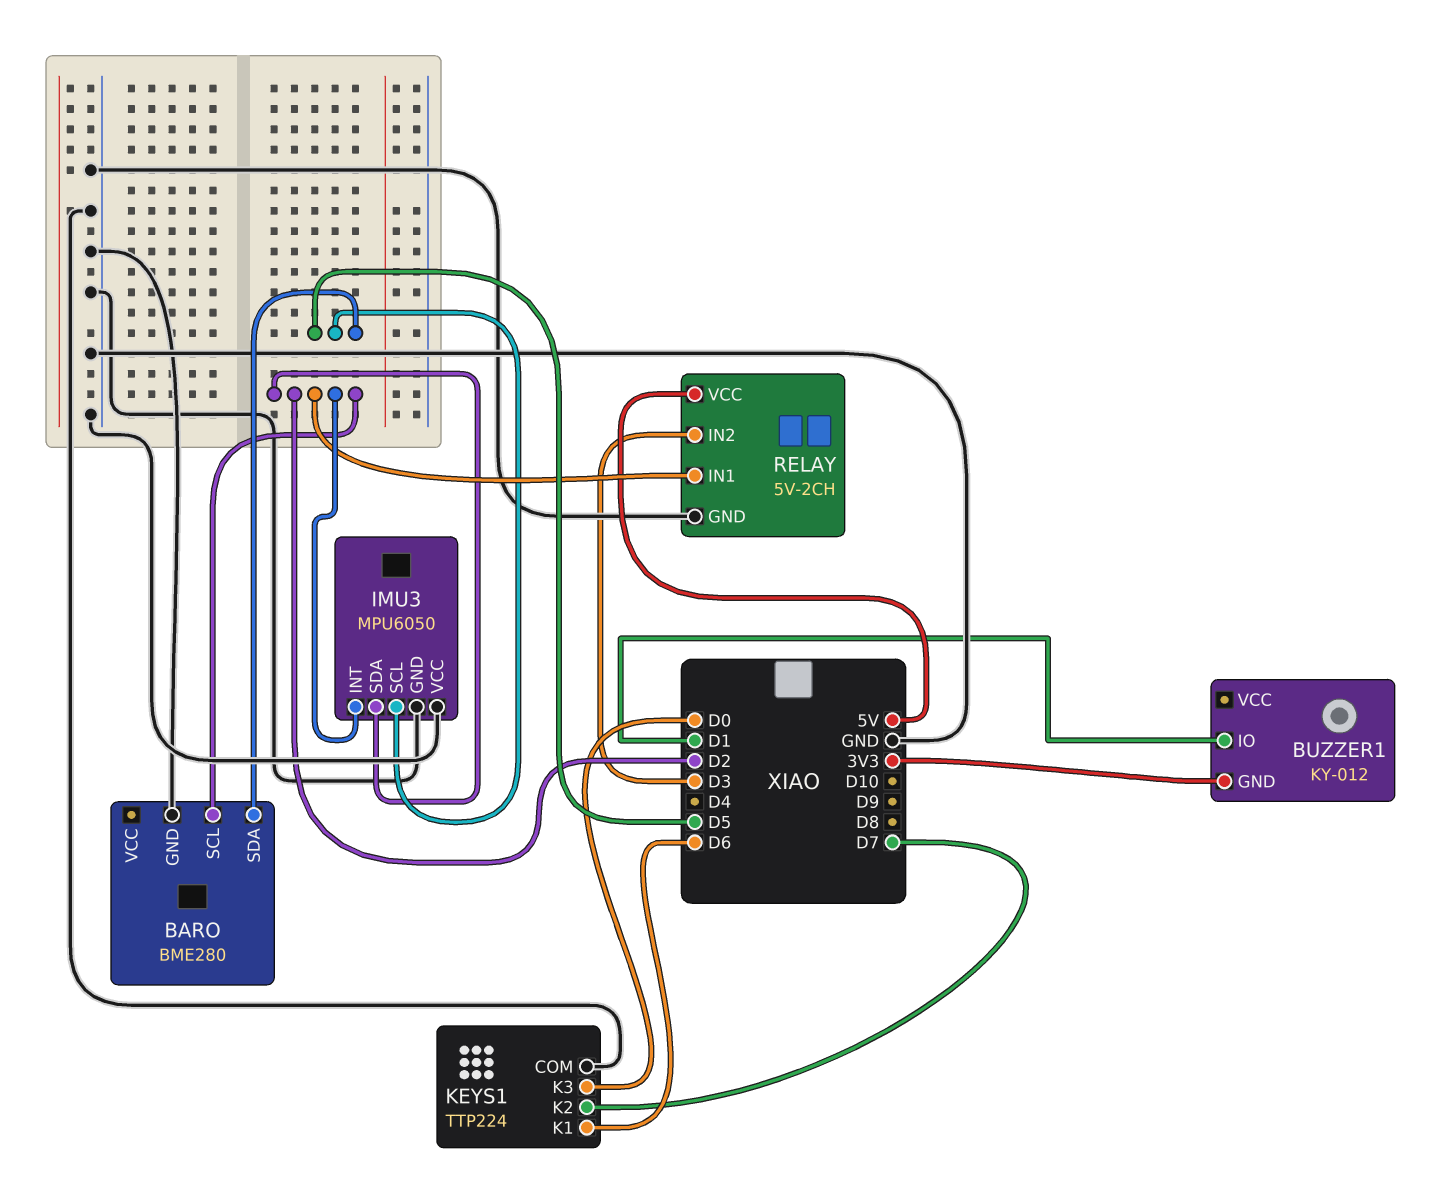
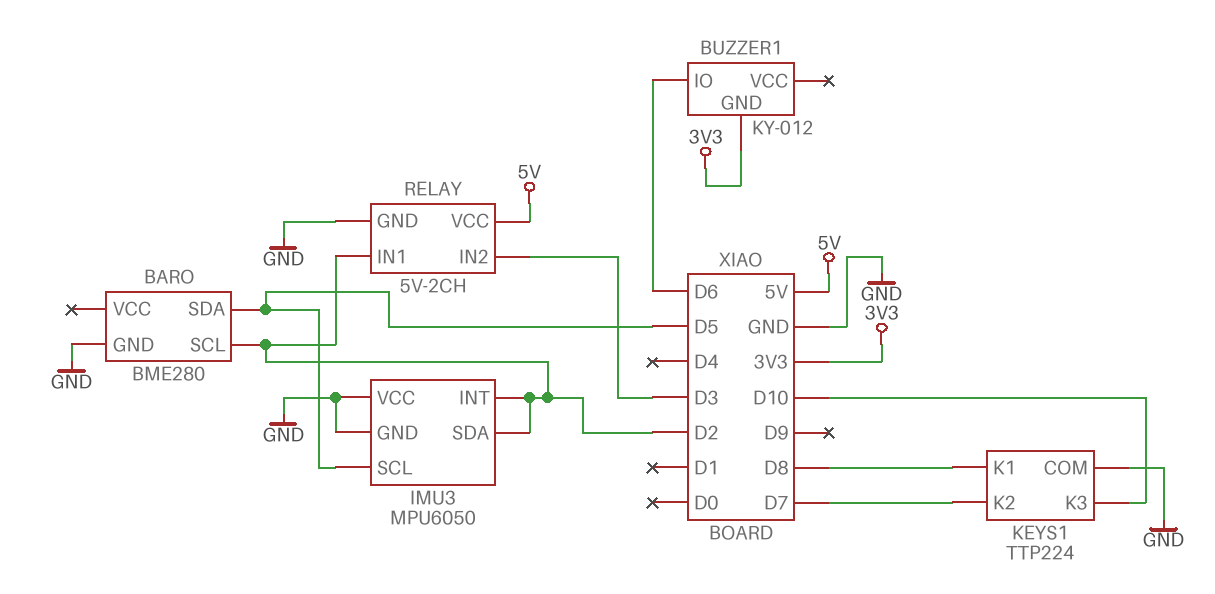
BUZZER1 pin IO: D1 -> D6
KEYS1 pin K1: D6 -> D8
KEYS1 pin K3: D0 -> D10

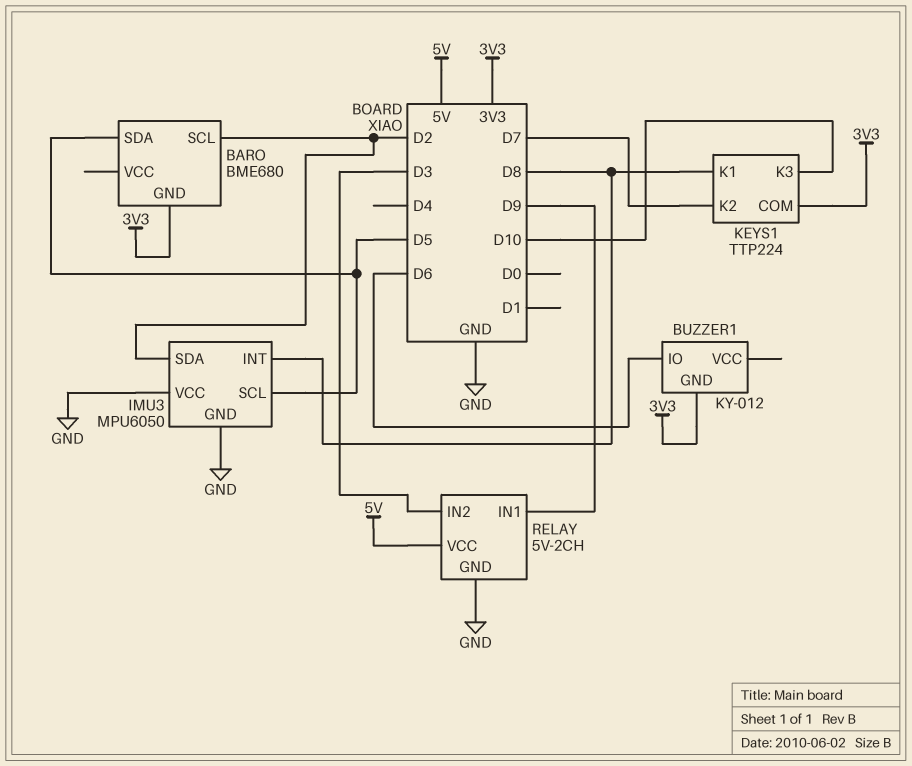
BARO: BME280 -> BME680
BARO pin GND: GND -> 3V3
IMU3 pin INT: D2 -> D8
KEYS1 pin COM: GND -> 3V3
RELAY pin IN1: D2 -> D9

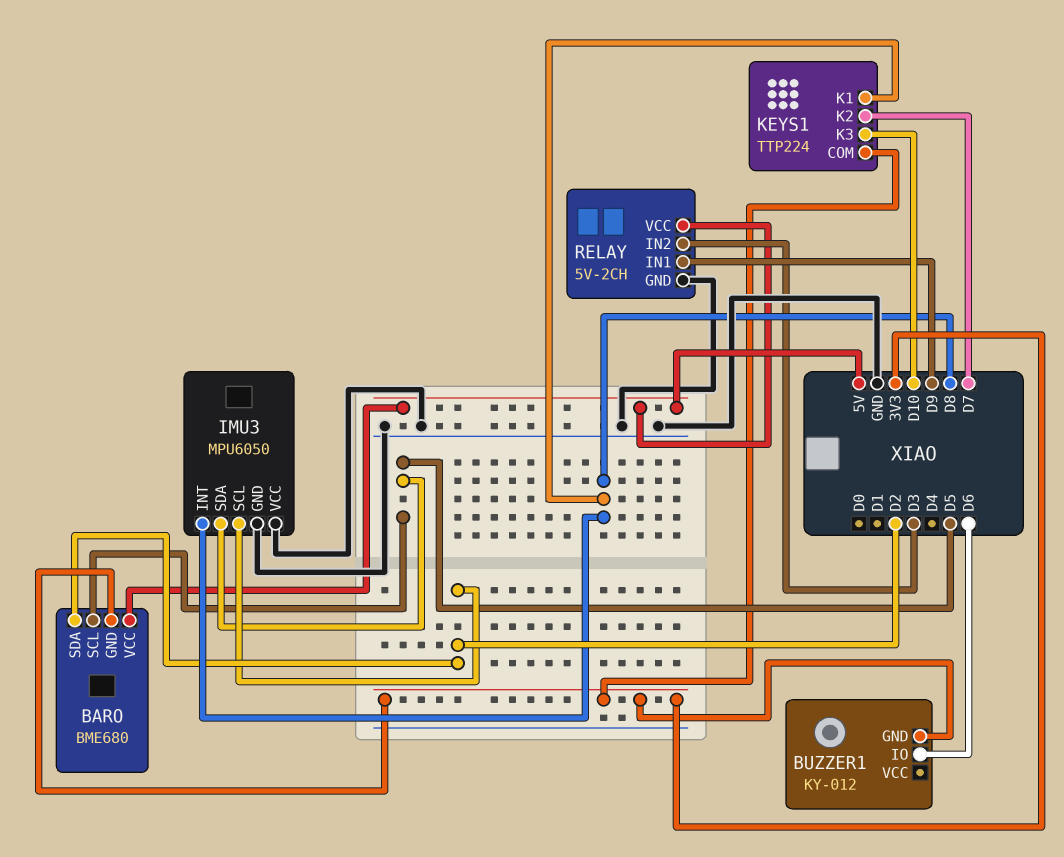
BARO pin SCL: D2 -> D5
BARO pin SDA: D5 -> D2
BARO pin VCC: none -> 5V
IMU3 pin SCL: D5 -> D2
IMU3 pin SDA: D2 -> D5

